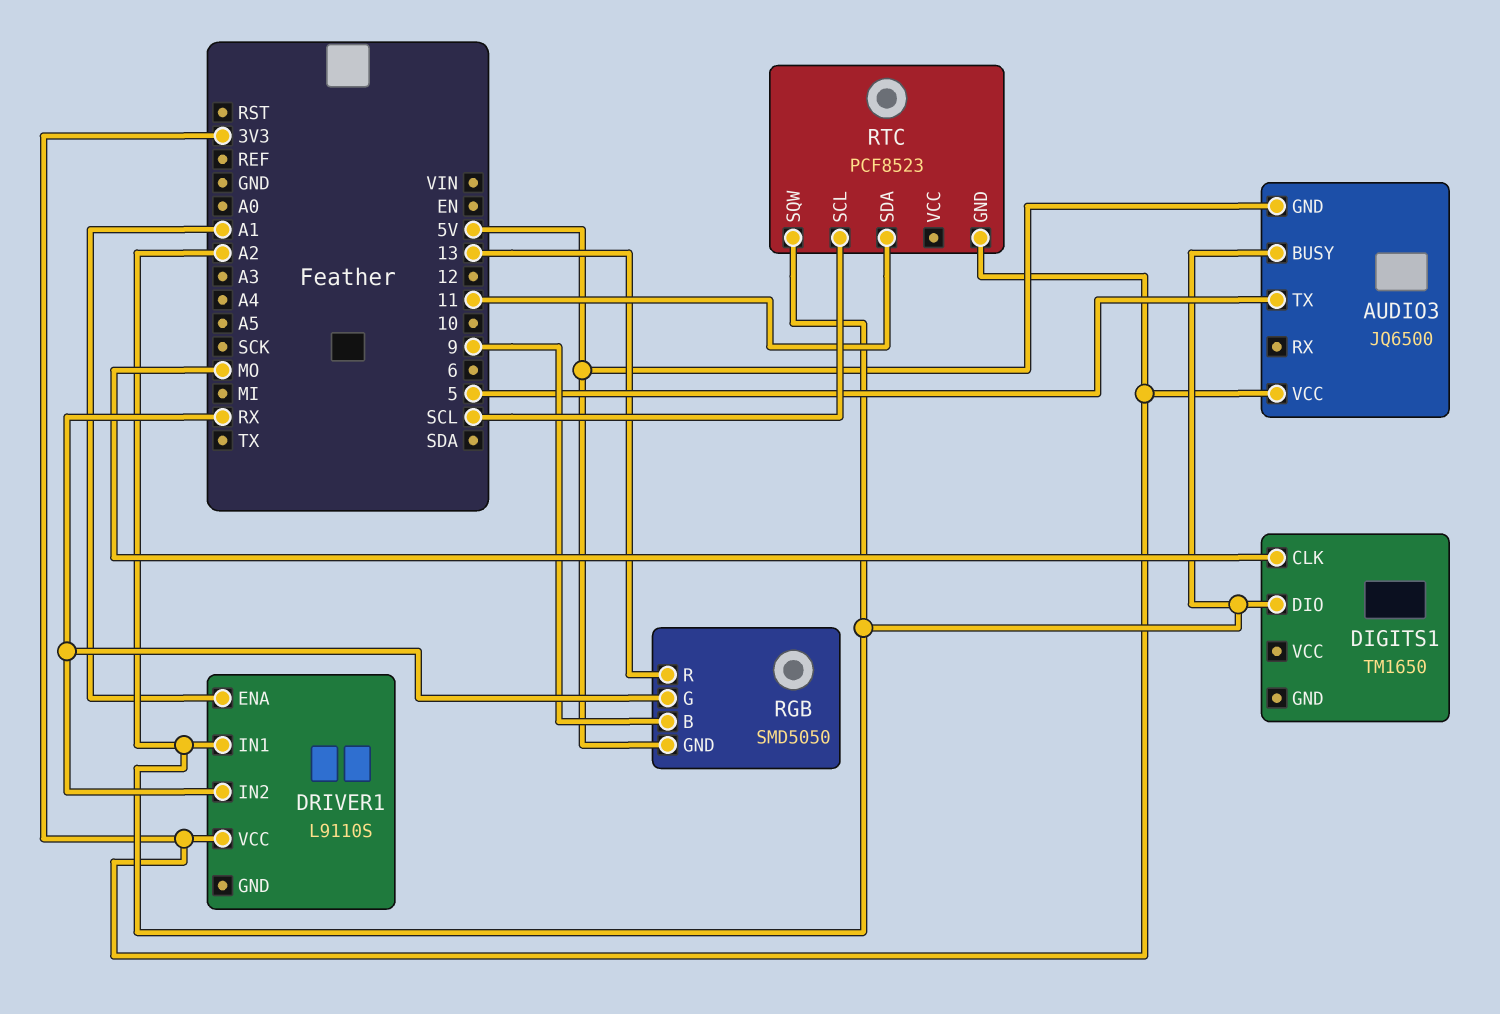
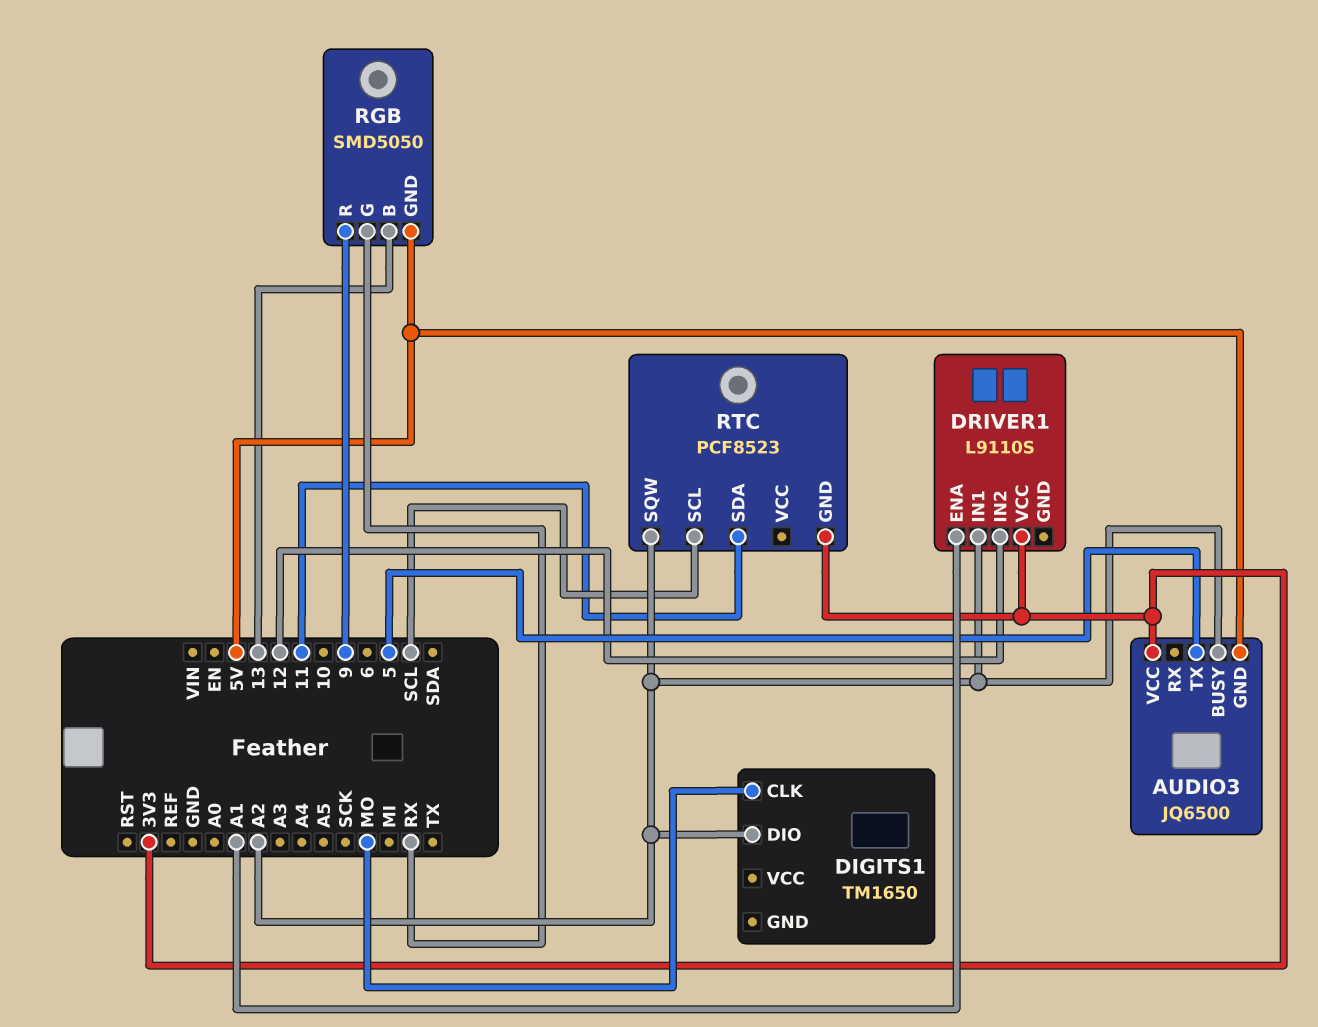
DRIVER1 pin IN2: RX -> 12
RGB pin B: 9 -> 13
RGB pin R: 13 -> 9

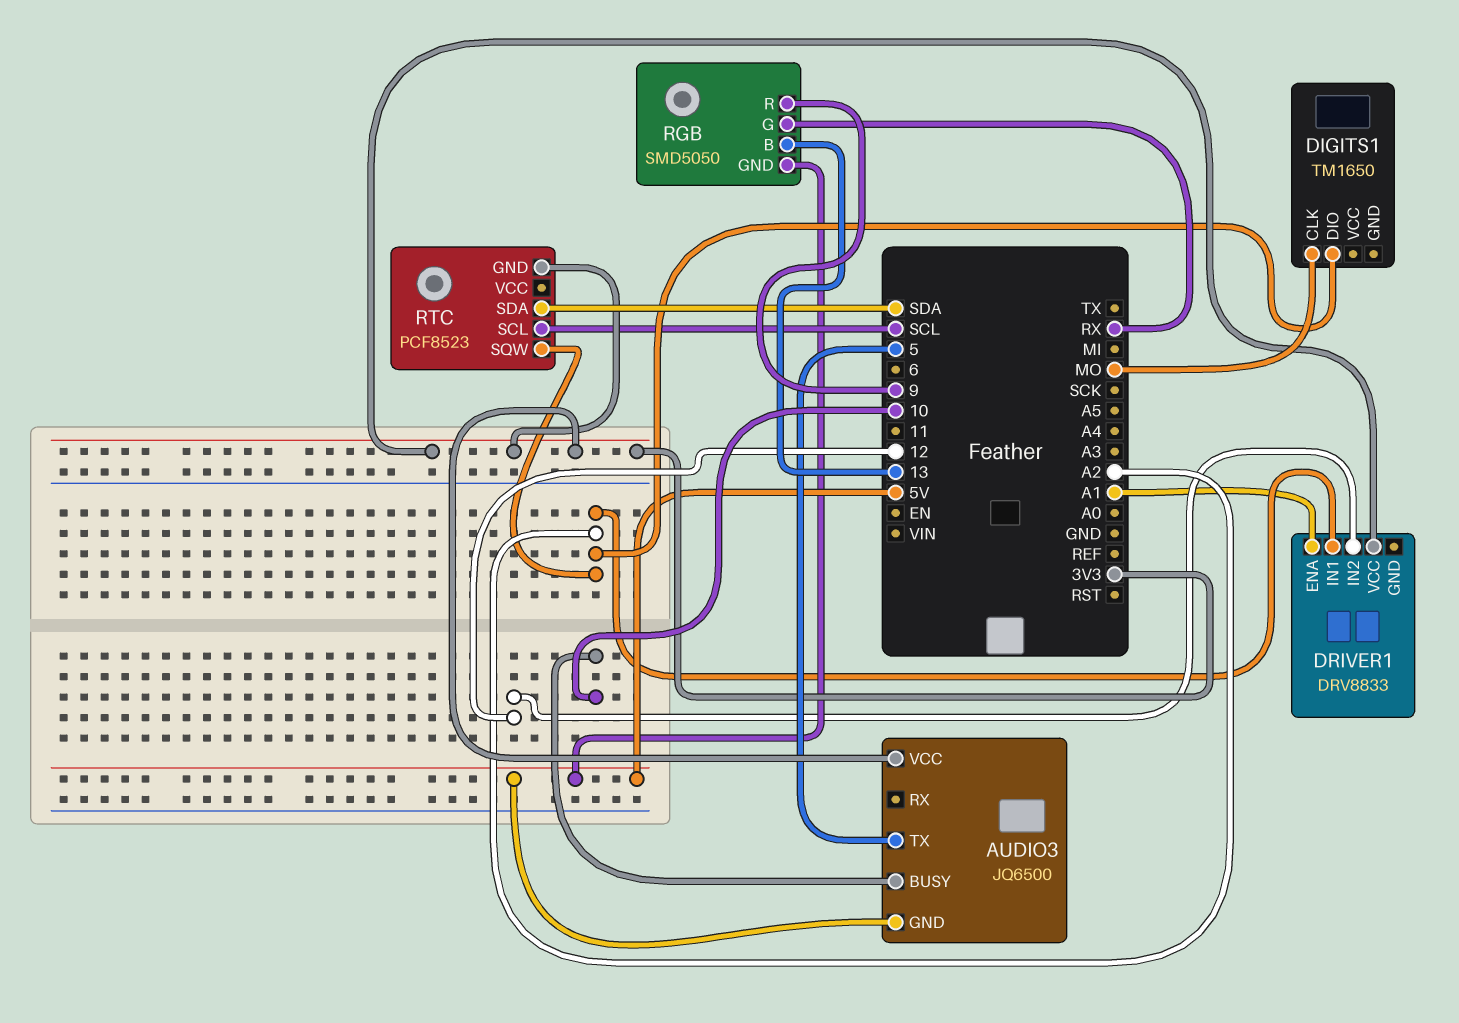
AUDIO3 pin BUSY: A2 -> 10
DRIVER1: L9110S -> DRV8833
RTC pin SDA: 11 -> SDA

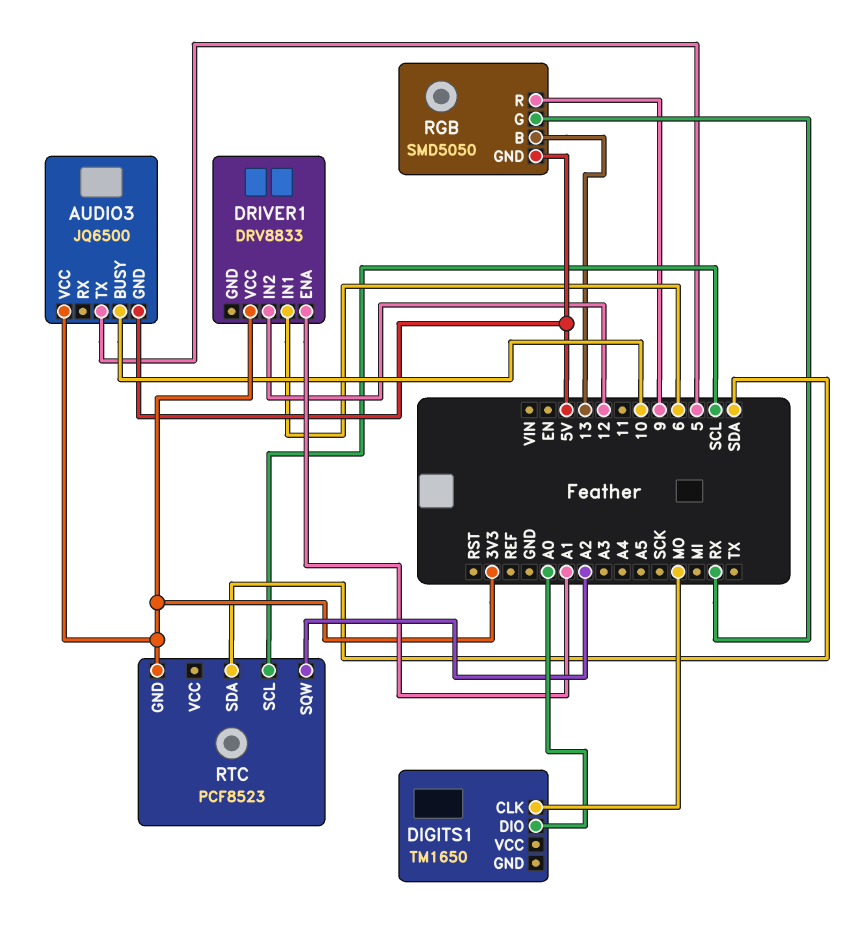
DIGITS1 pin DIO: A2 -> A0
DRIVER1 pin IN1: A2 -> 6

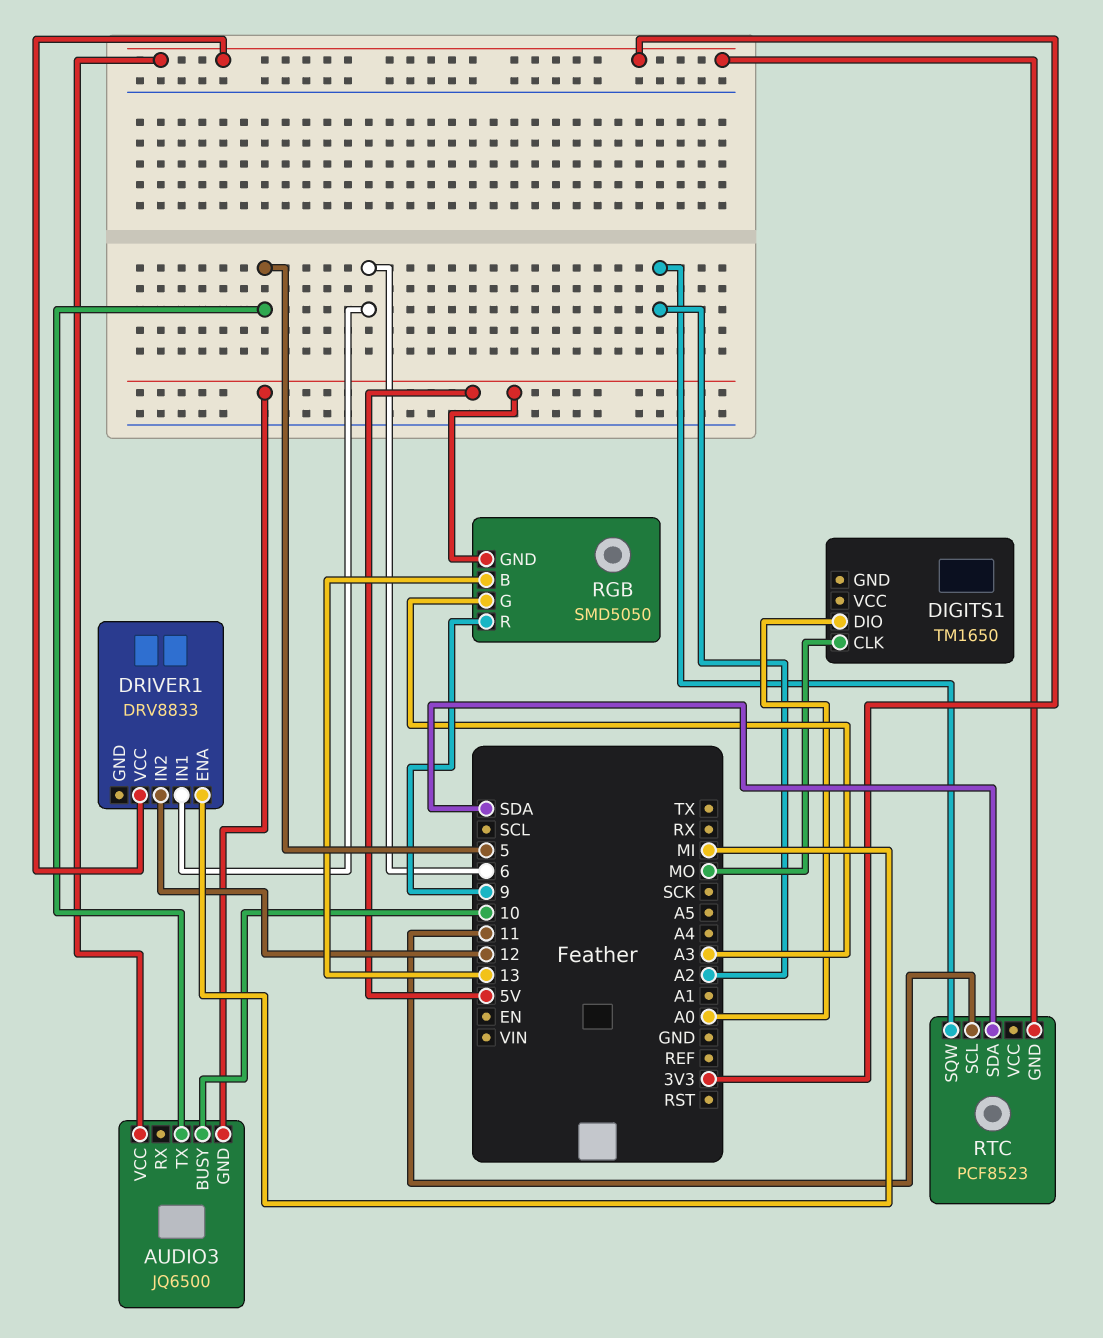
DRIVER1 pin ENA: A1 -> MI
RGB pin G: RX -> A3
RTC pin SCL: SCL -> 11

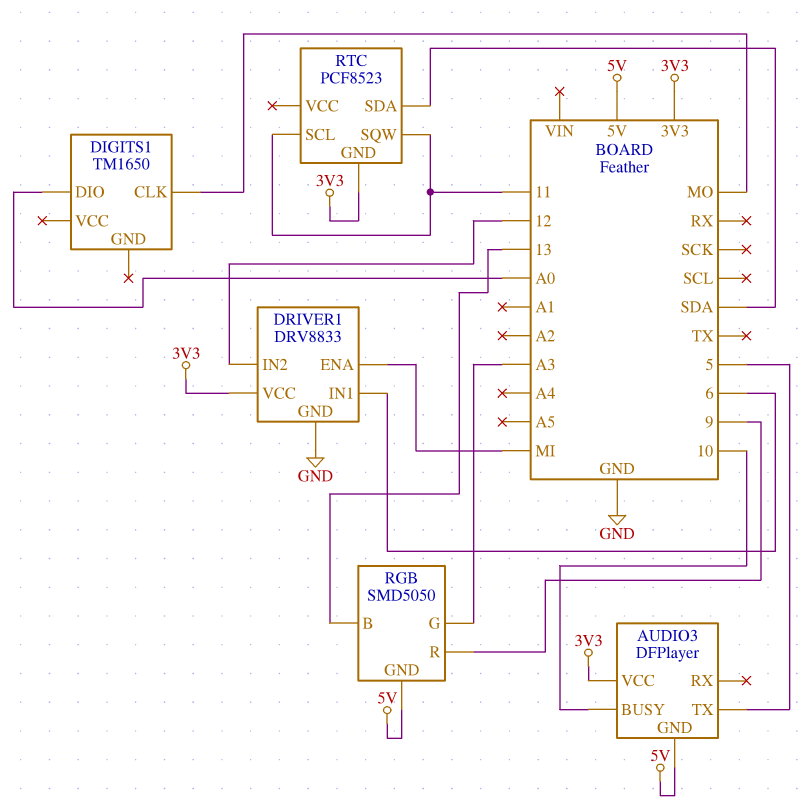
AUDIO3: JQ6500 -> DFPlayer
DRIVER1 pin GND: none -> GND
RTC pin SQW: A2 -> 11

